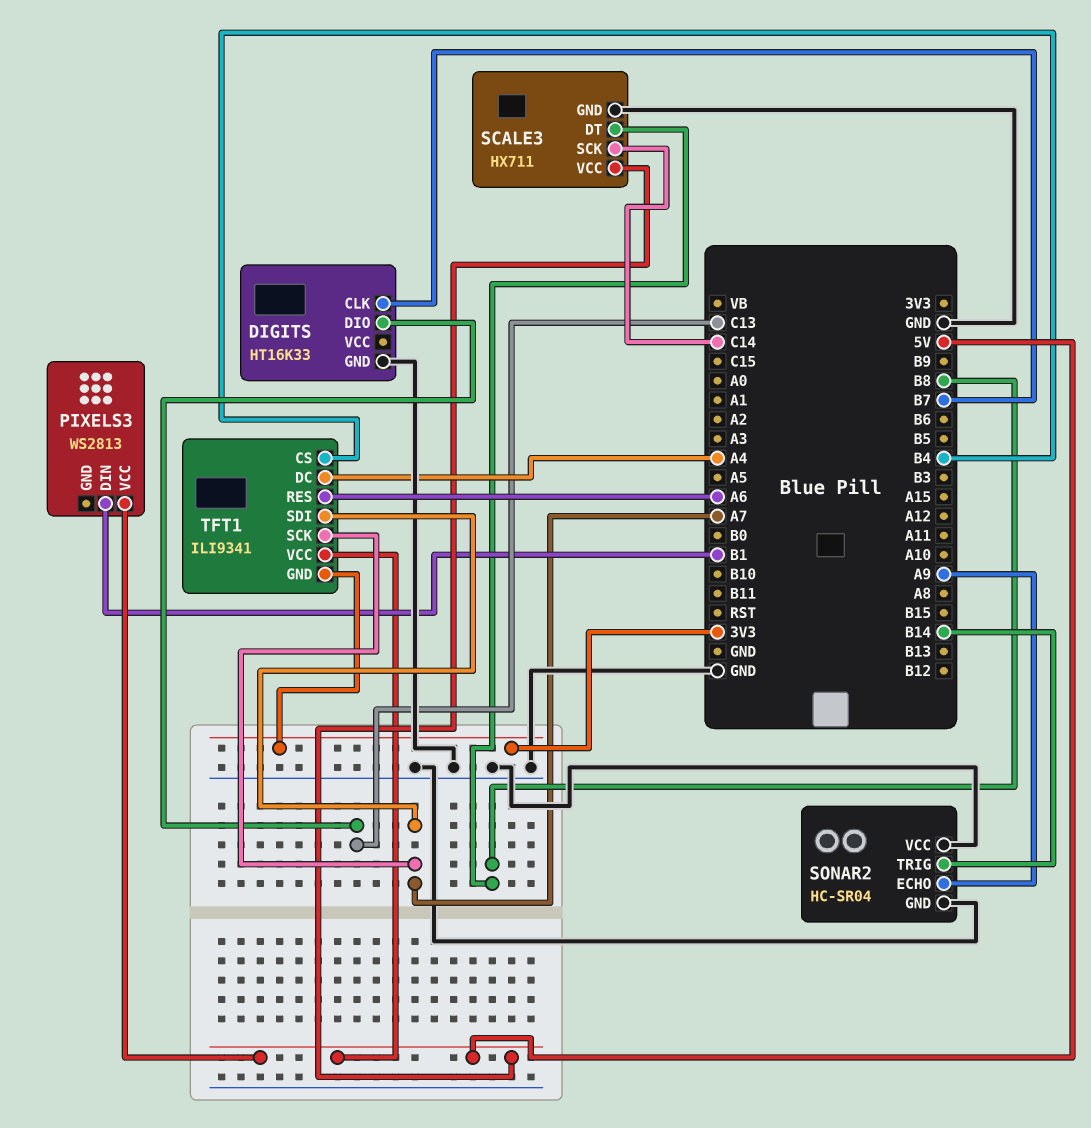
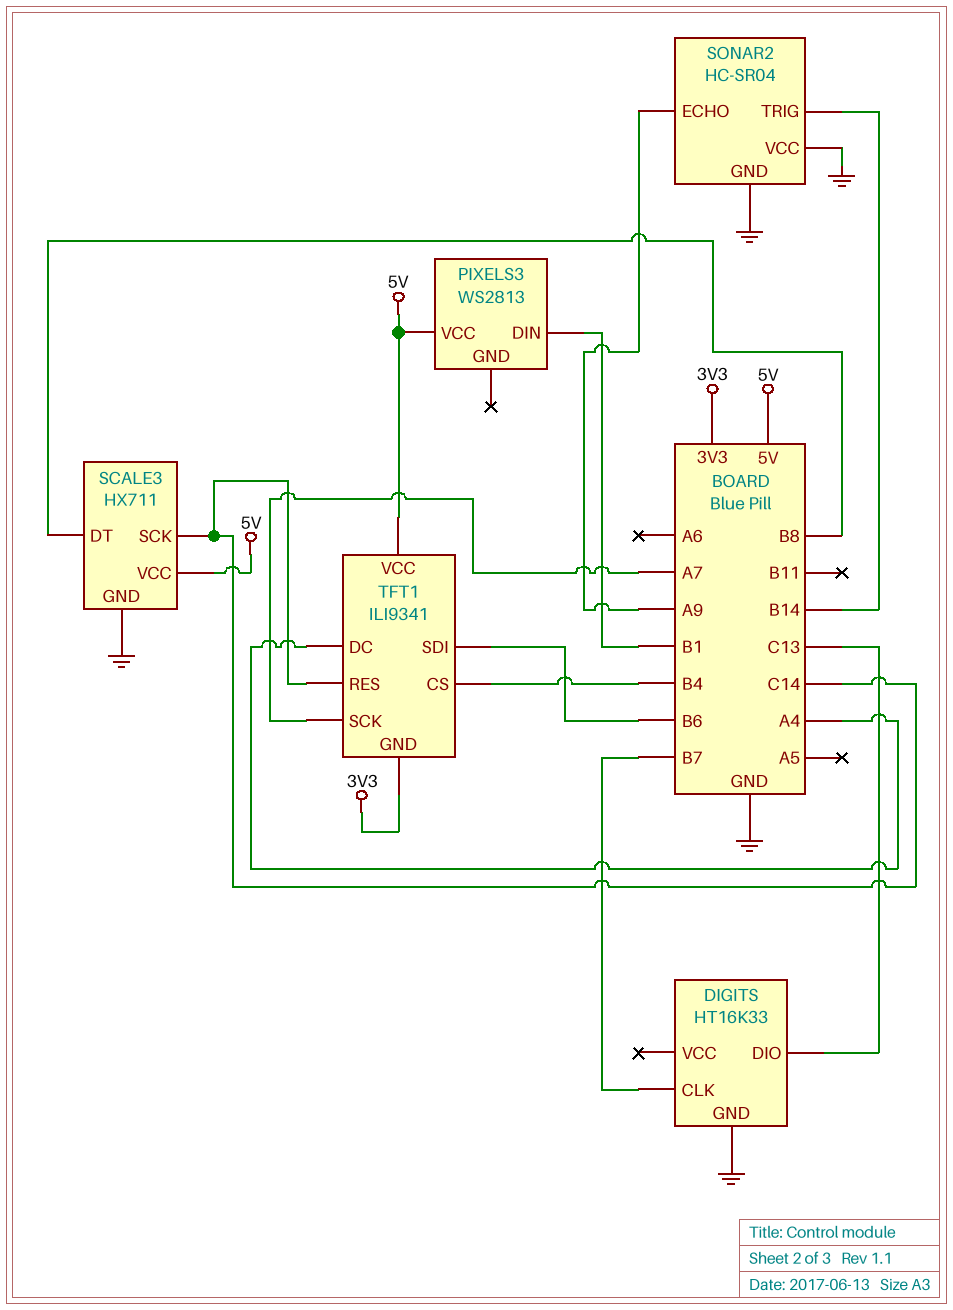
TFT1 pin RES: A6 -> C14
TFT1 pin SDI: A7 -> B6

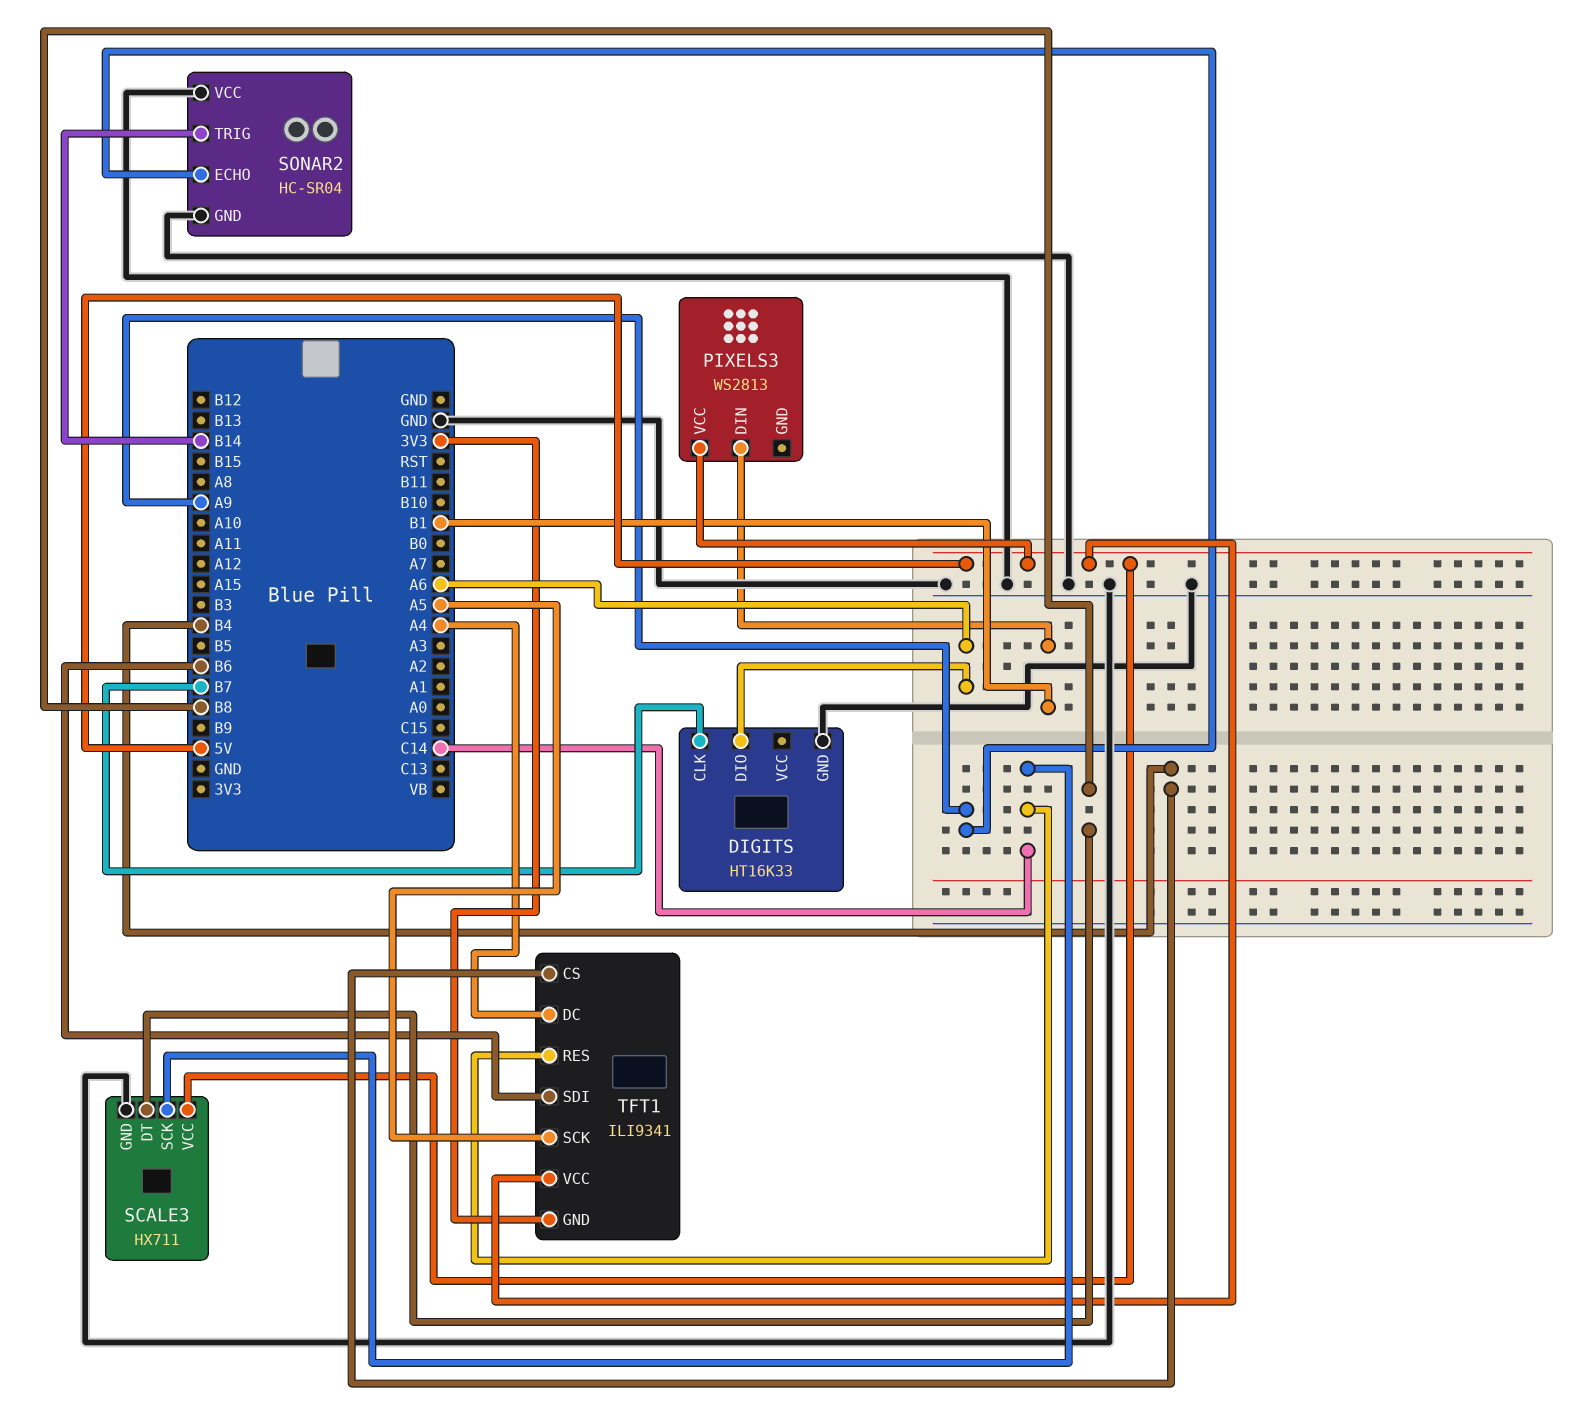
DIGITS pin DIO: C13 -> A6
TFT1 pin SCK: A7 -> A5

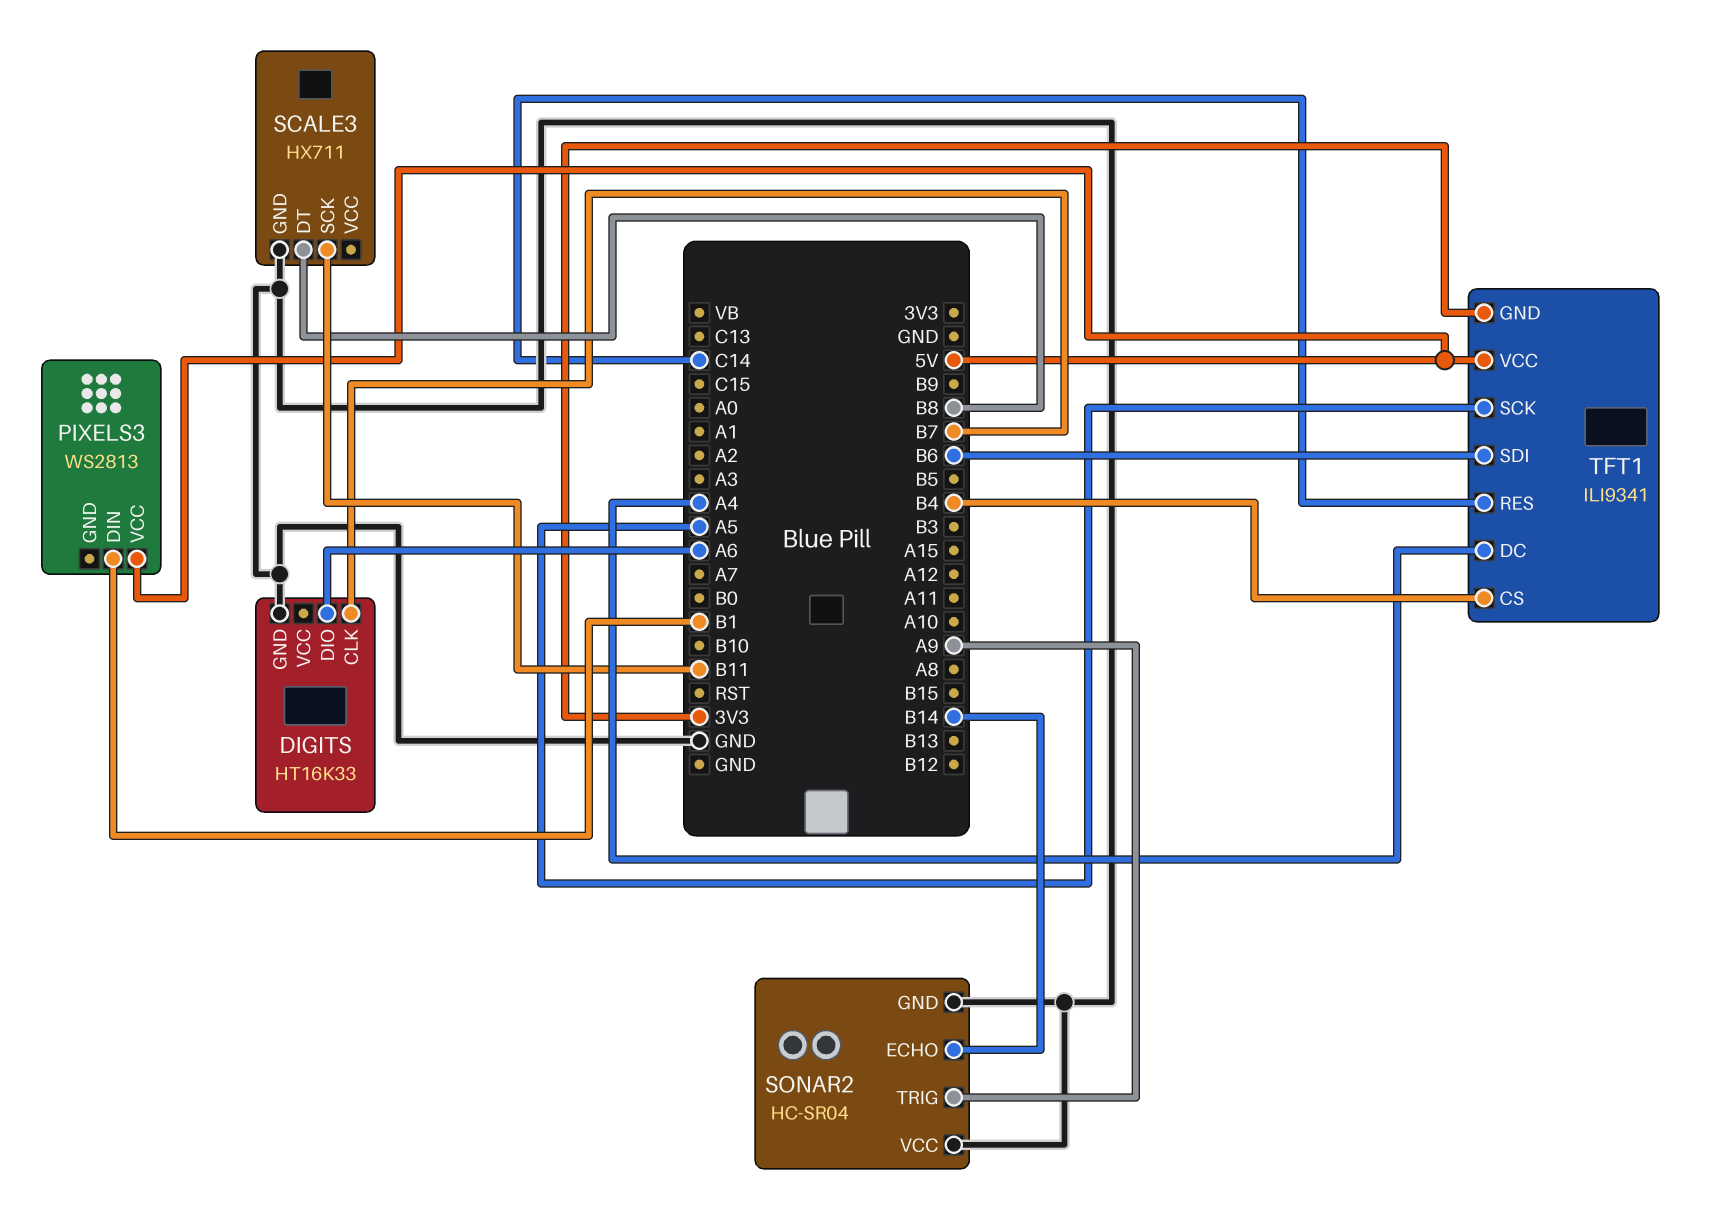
SCALE3 pin SCK: C14 -> B11
SCALE3 pin VCC: 5V -> none
SONAR2 pin ECHO: A9 -> B14
SONAR2 pin TRIG: B14 -> A9

